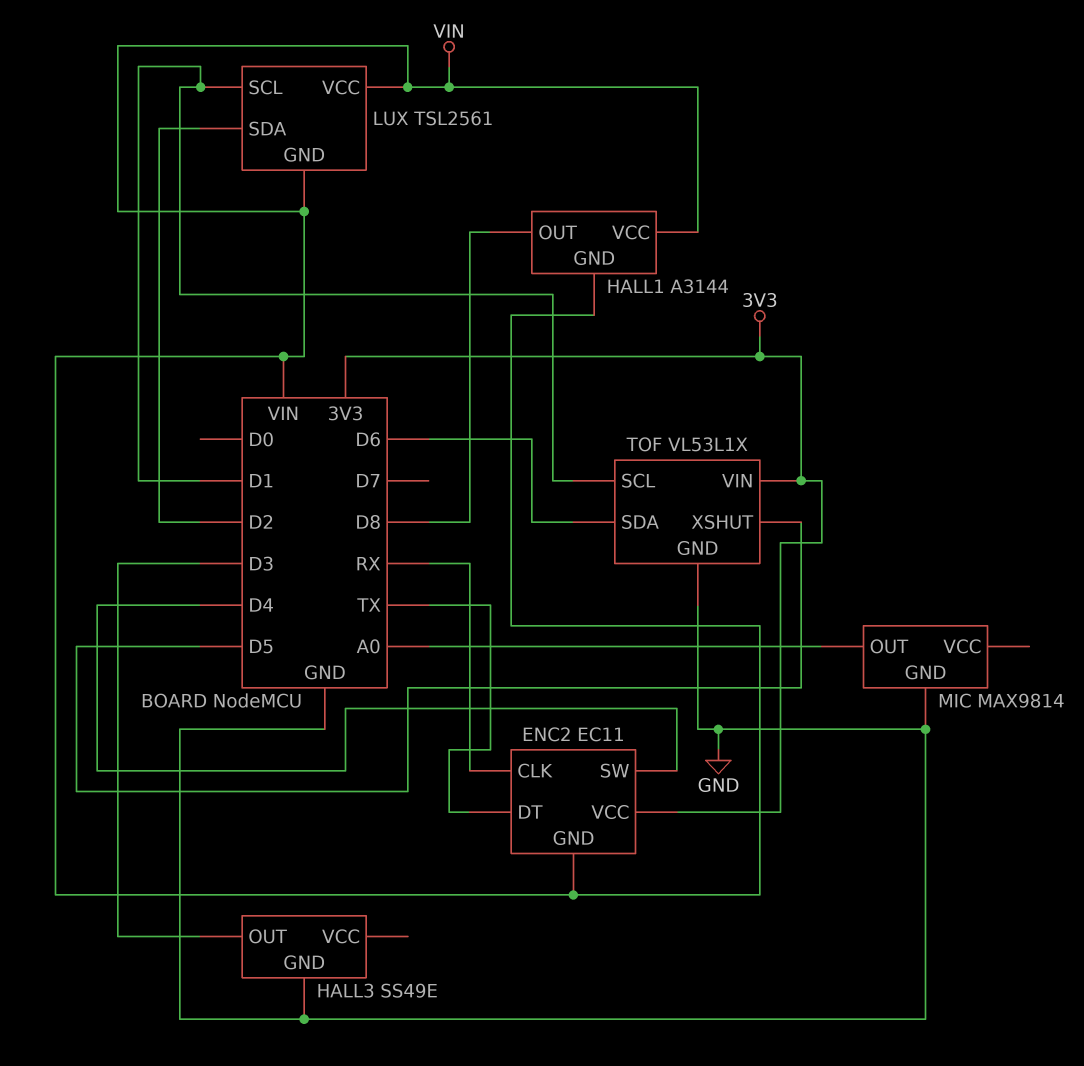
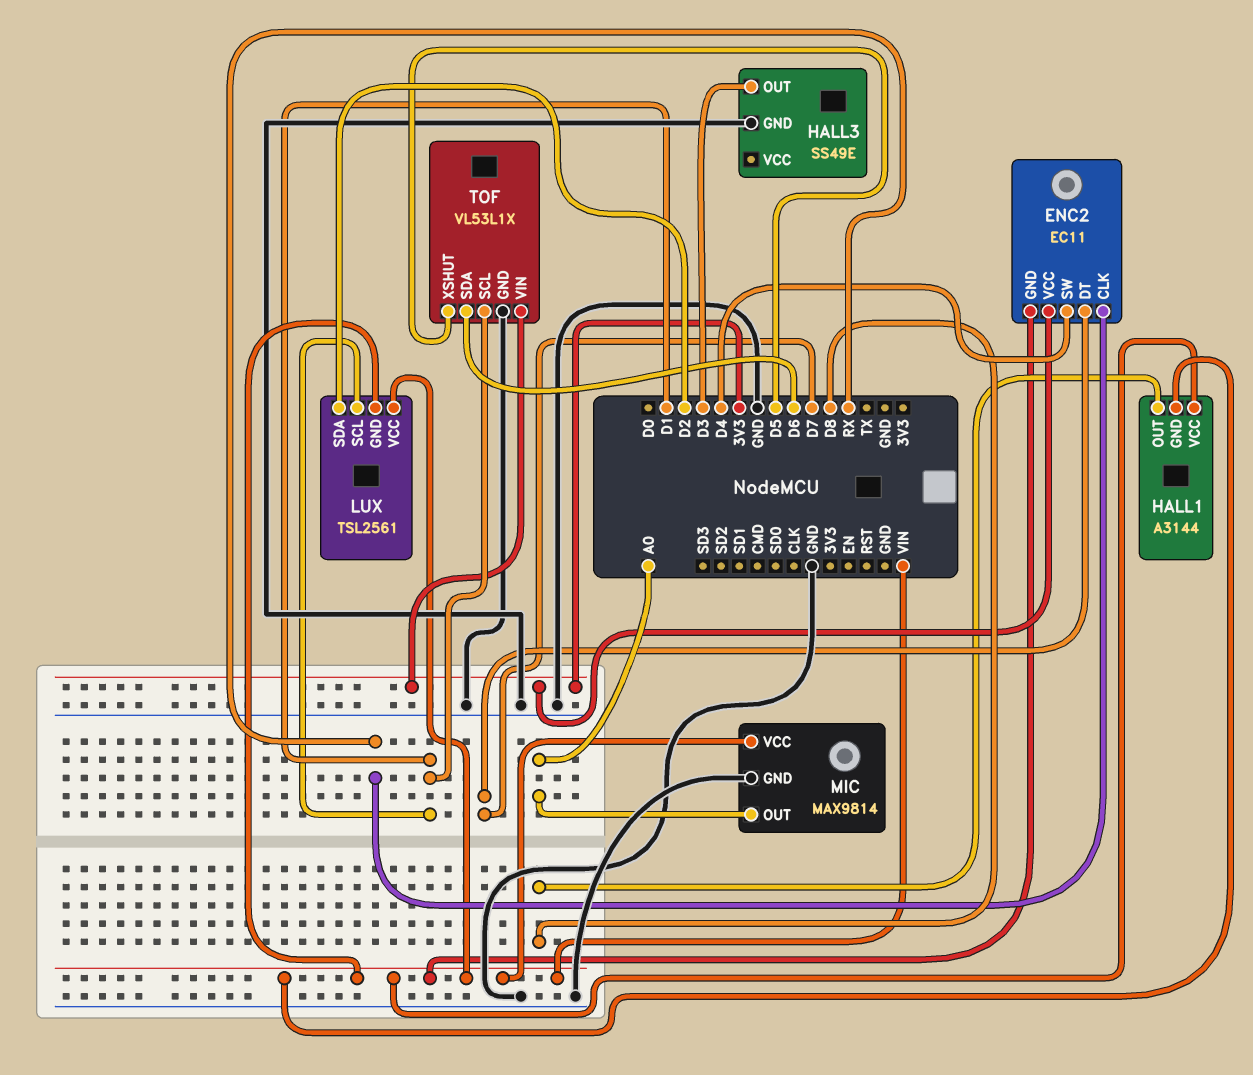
ENC2 pin DT: TX -> D7
MIC pin VCC: none -> VIN

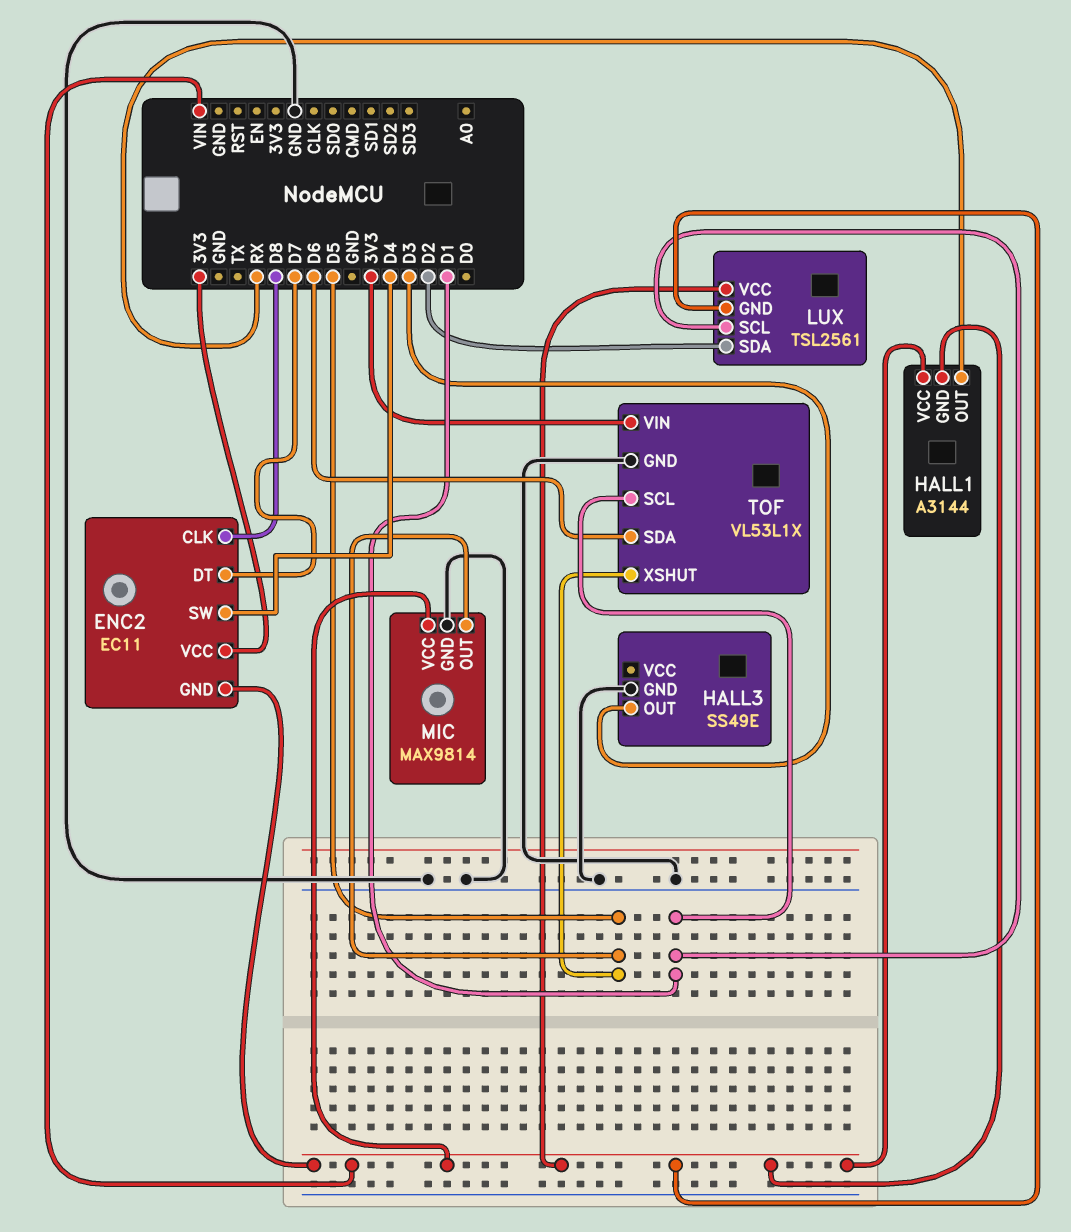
ENC2 pin CLK: RX -> D8
HALL1 pin OUT: D8 -> RX
MIC pin OUT: A0 -> D5

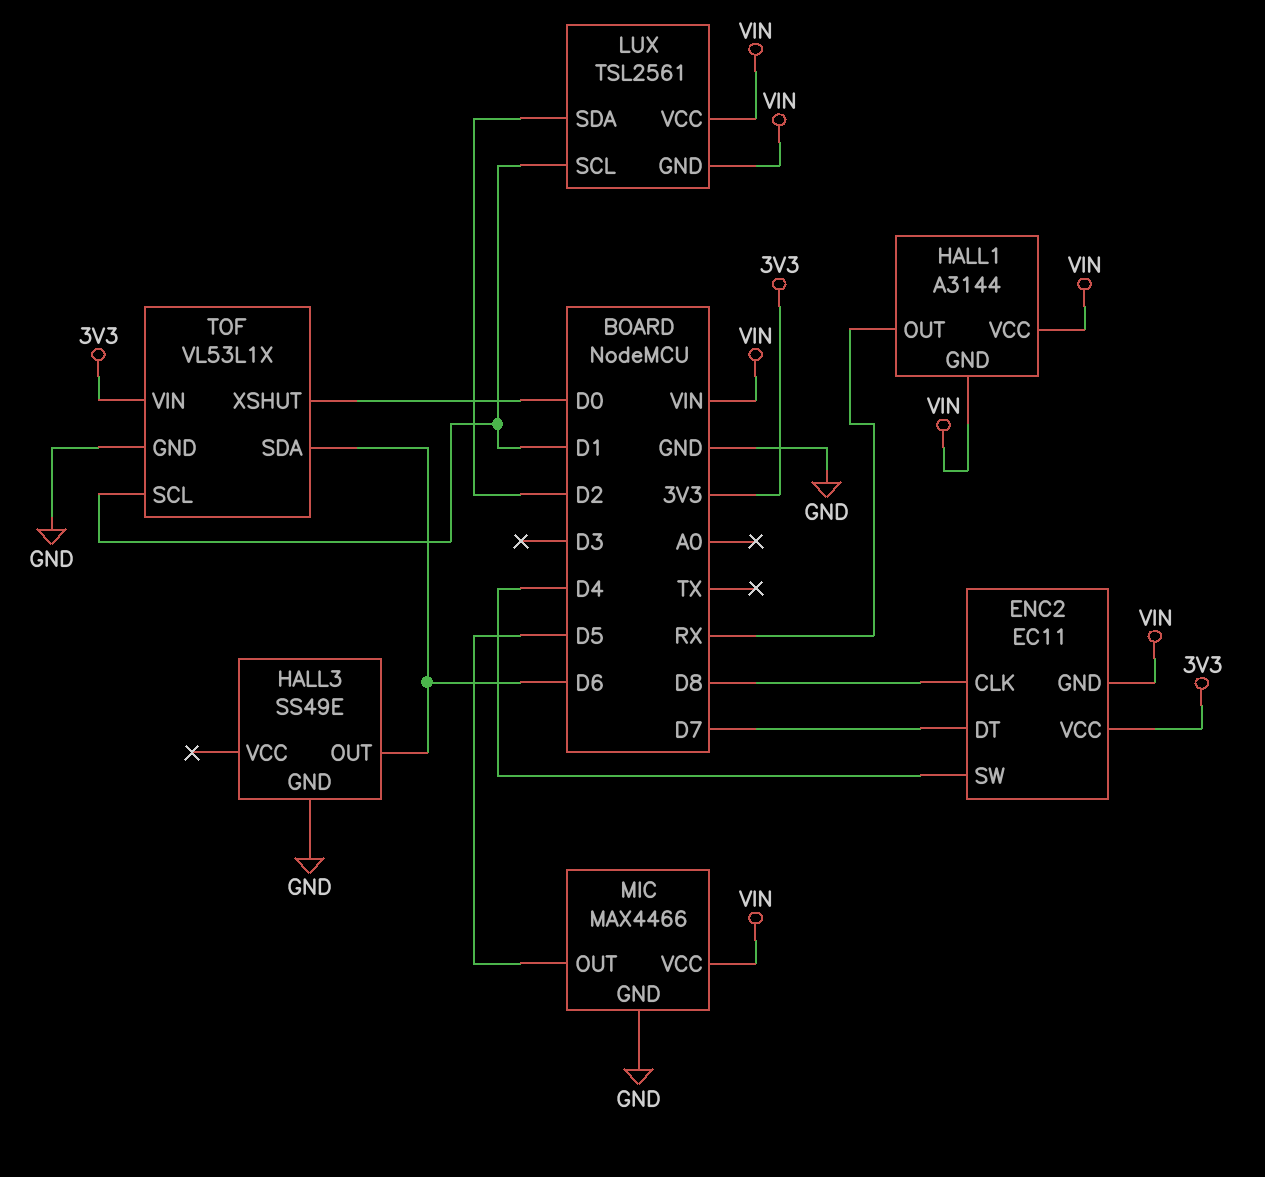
HALL3 pin OUT: D3 -> D6
MIC: MAX9814 -> MAX4466
TOF pin XSHUT: D5 -> D0

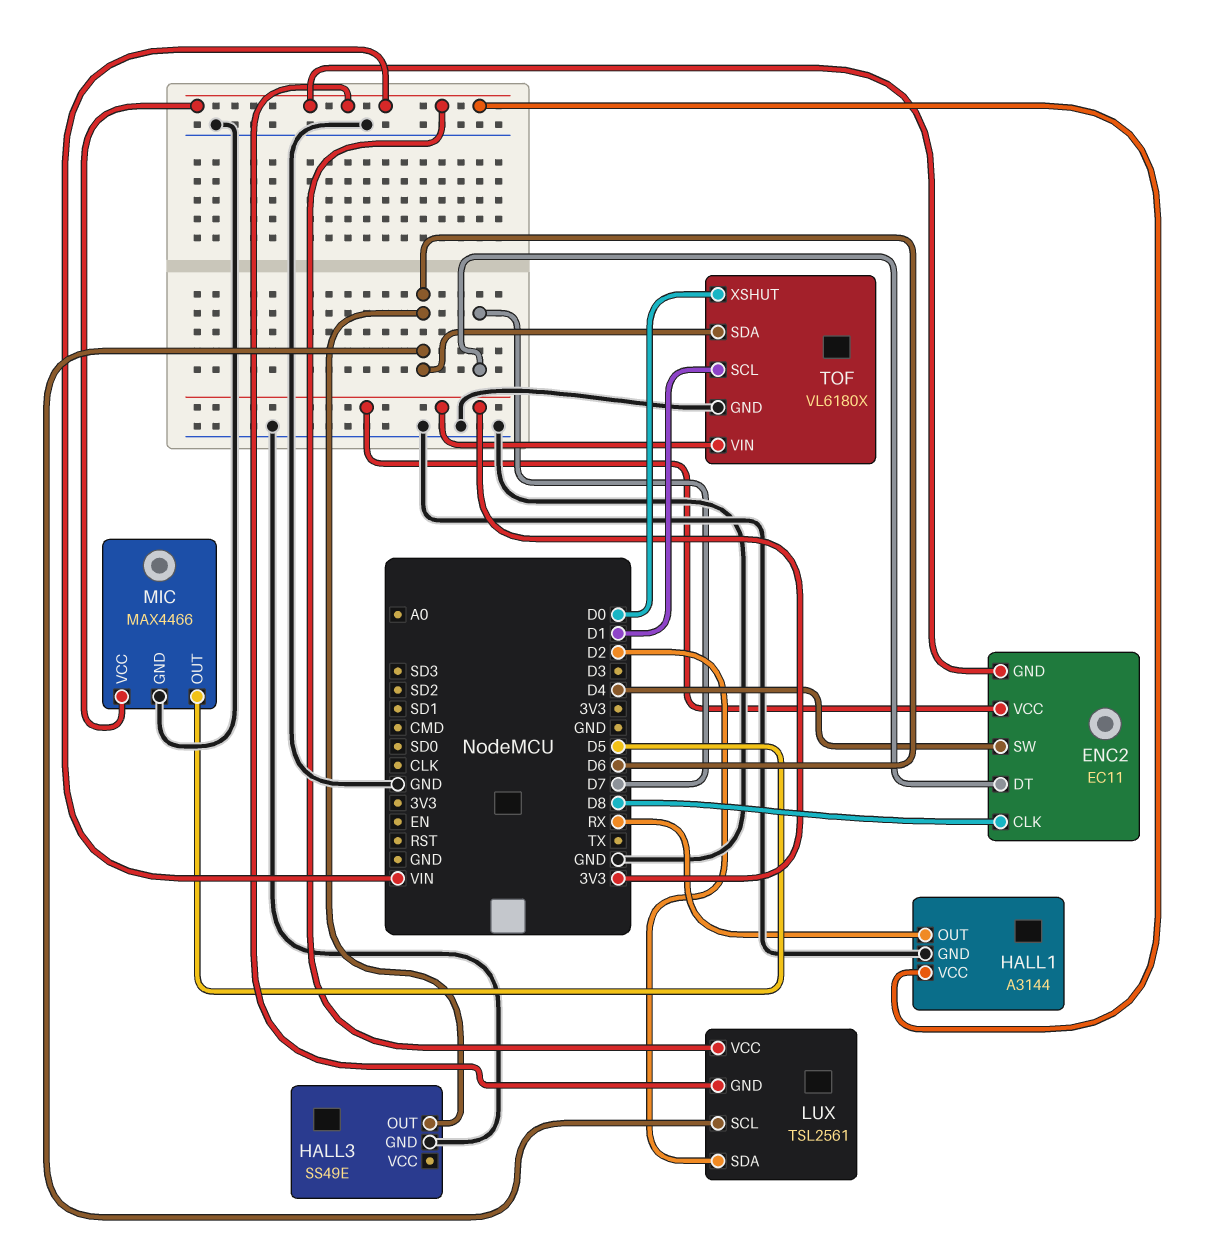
HALL1 pin GND: VIN -> GND
LUX pin SCL: D1 -> D6
TOF: VL53L1X -> VL6180X

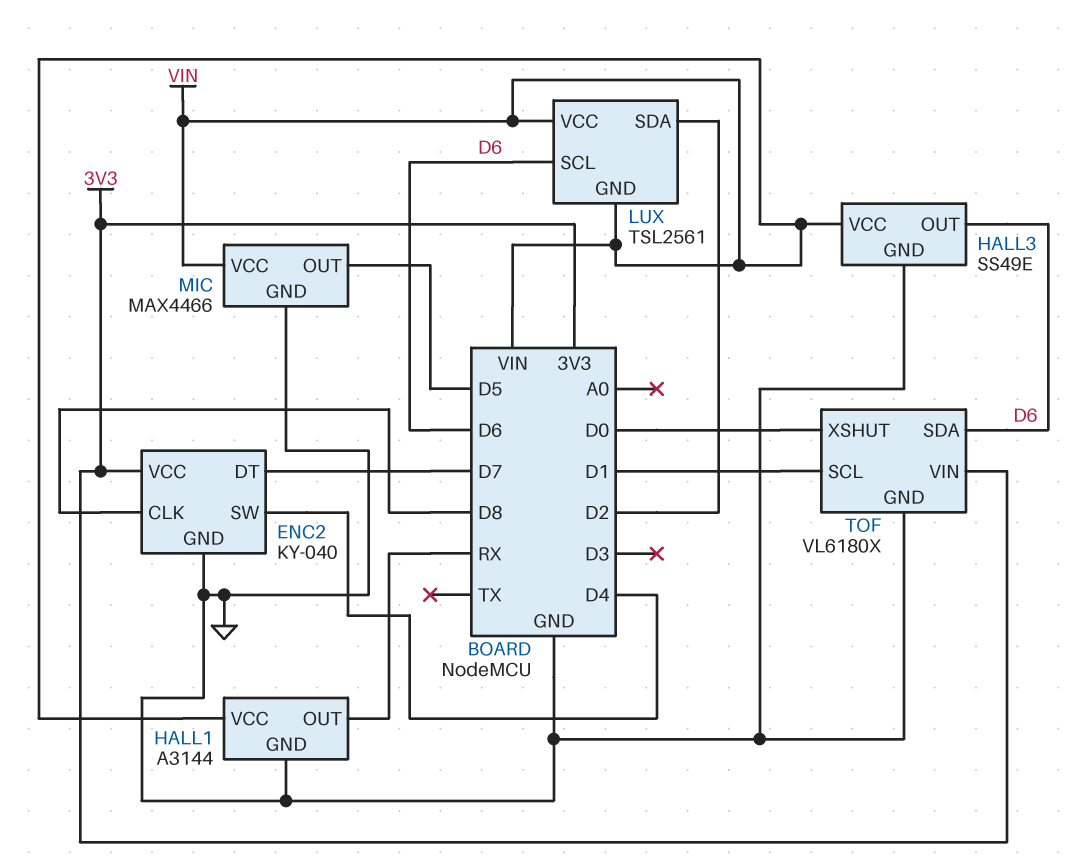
ENC2: EC11 -> KY-040
ENC2 pin GND: VIN -> GND
HALL3 pin VCC: none -> VIN

